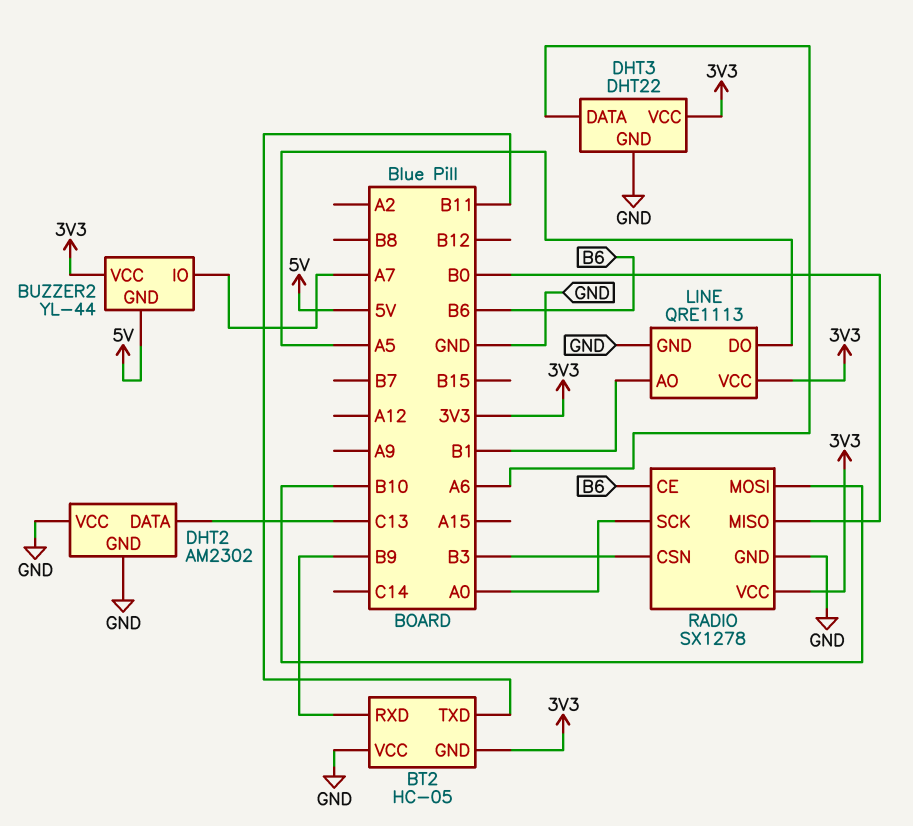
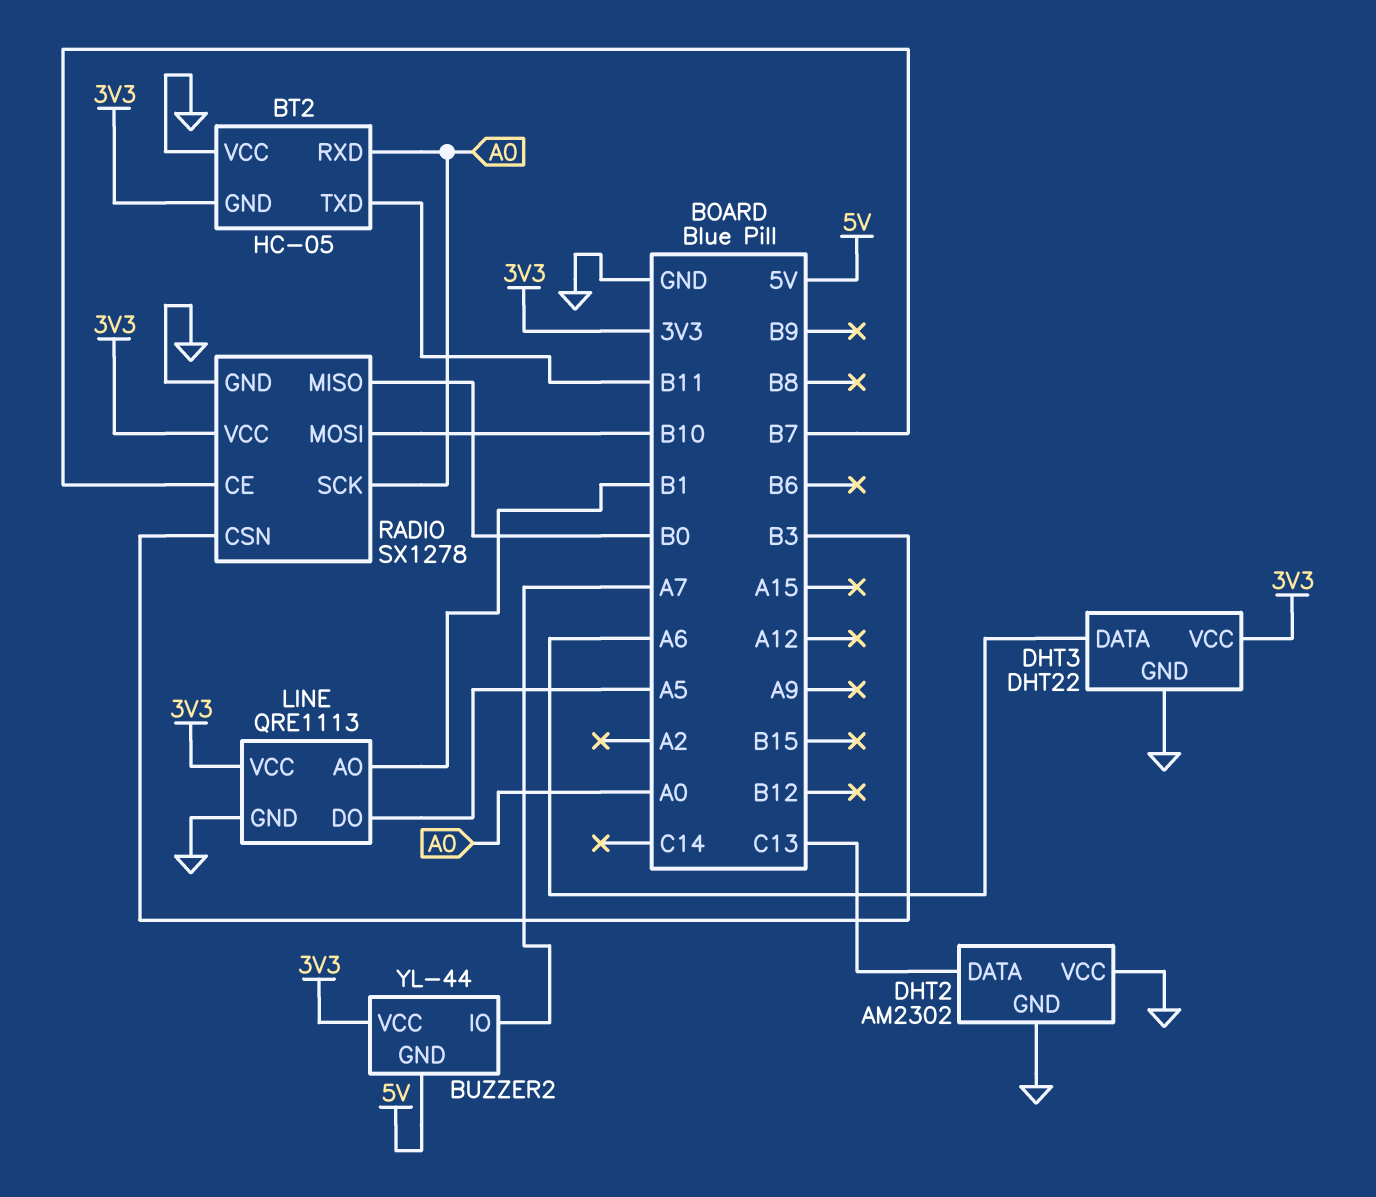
BT2 pin RXD: B9 -> A0
RADIO pin CE: B6 -> B7

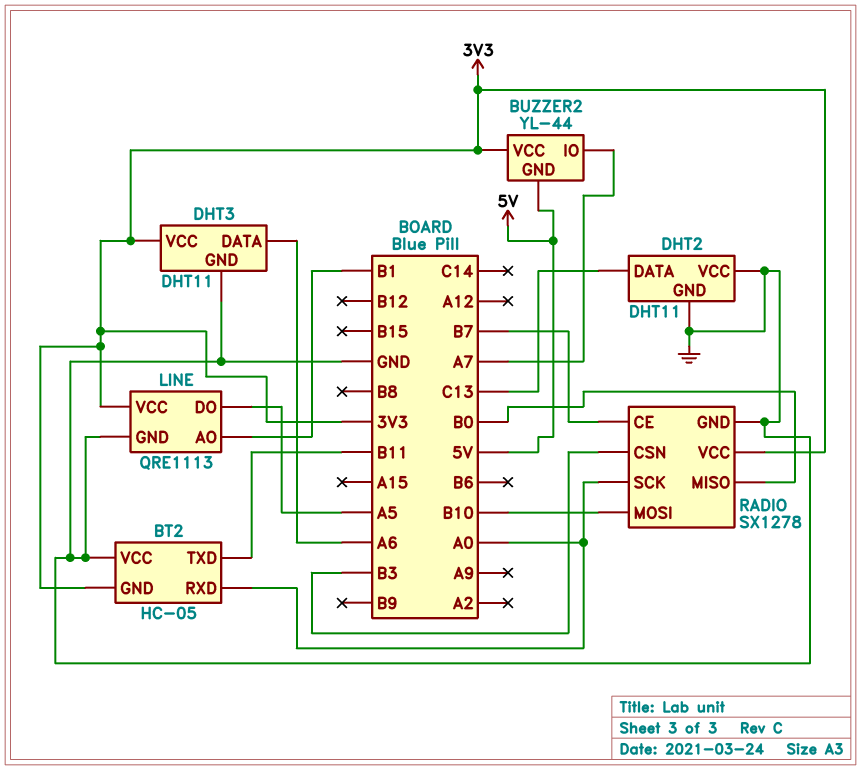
DHT2: AM2302 -> DHT11
DHT3: DHT22 -> DHT11

